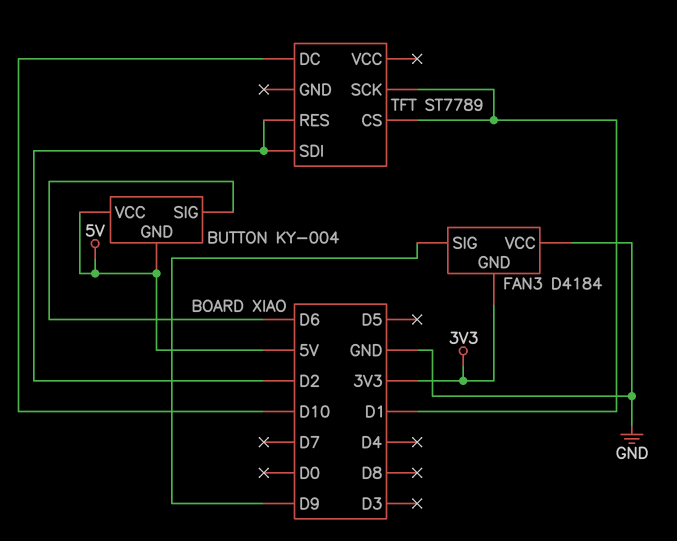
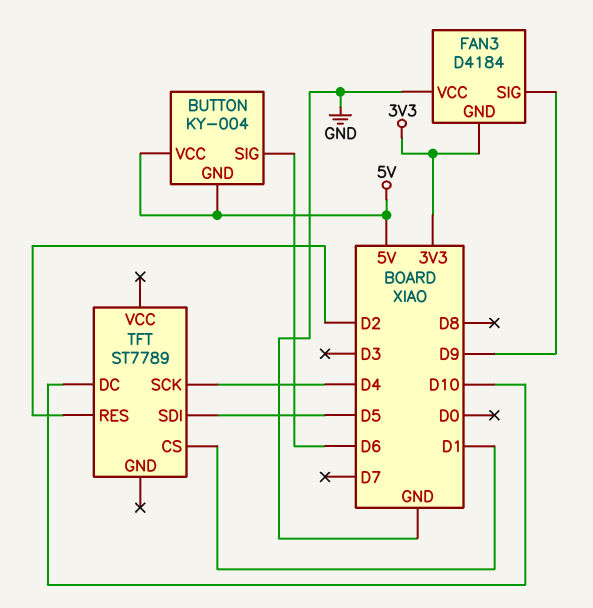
TFT pin SCK: D1 -> D4
TFT pin SDI: D2 -> D5

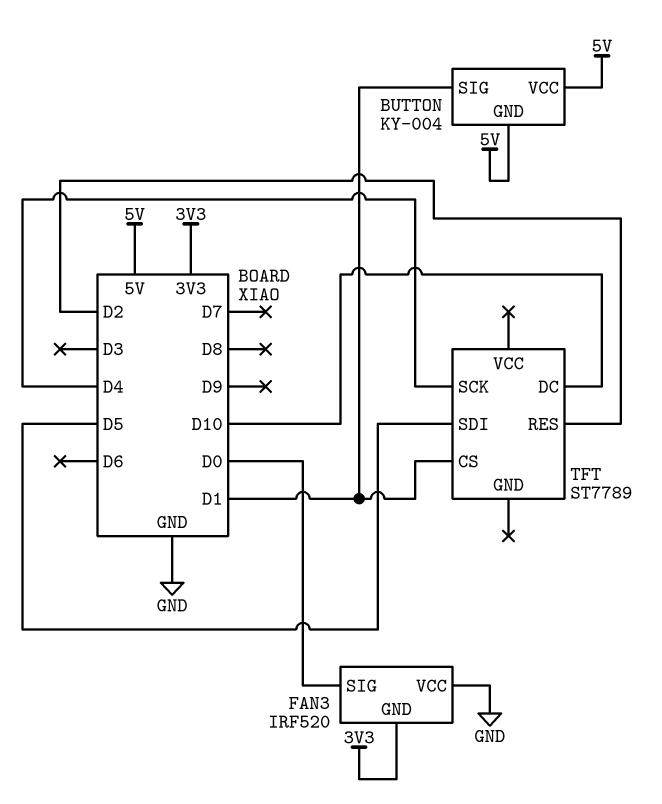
BUTTON pin SIG: D6 -> D1
FAN3: D4184 -> IRF520
FAN3 pin SIG: D9 -> D0

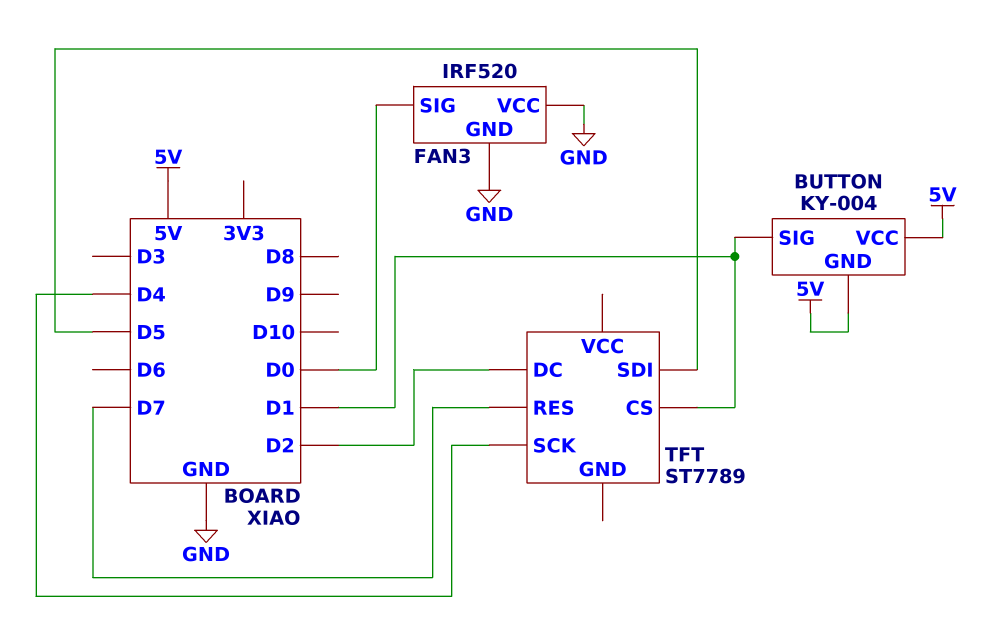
FAN3 pin GND: 3V3 -> GND
TFT pin DC: D10 -> D2
TFT pin RES: D2 -> D7

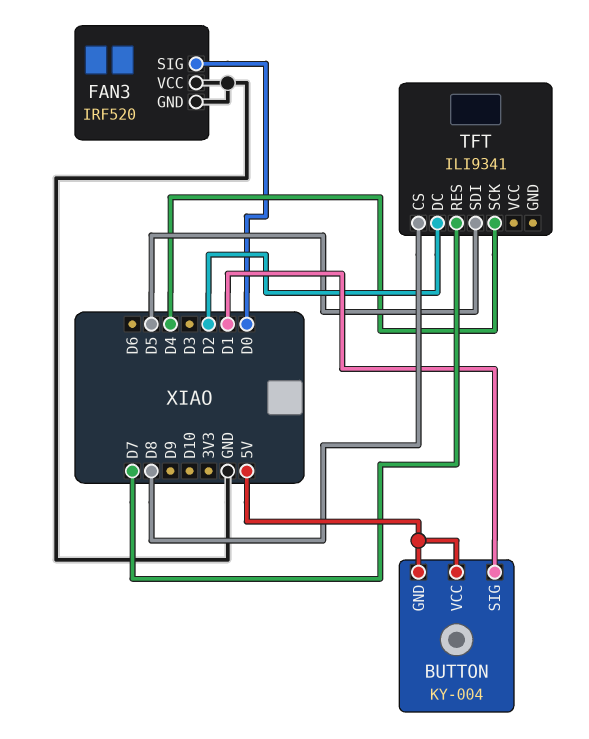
TFT: ST7789 -> ILI9341
TFT pin CS: D1 -> D8

